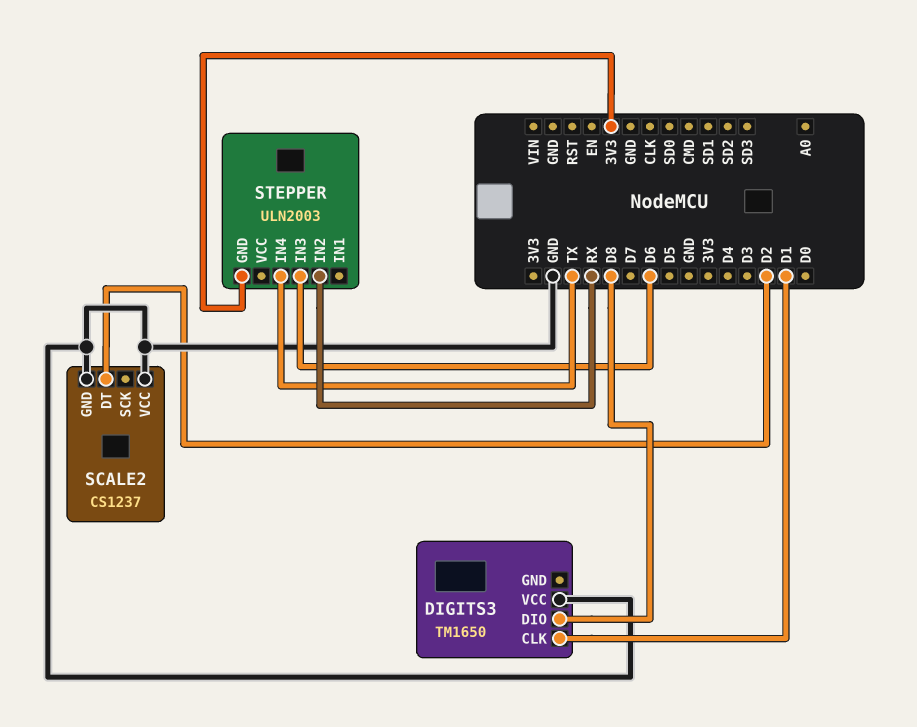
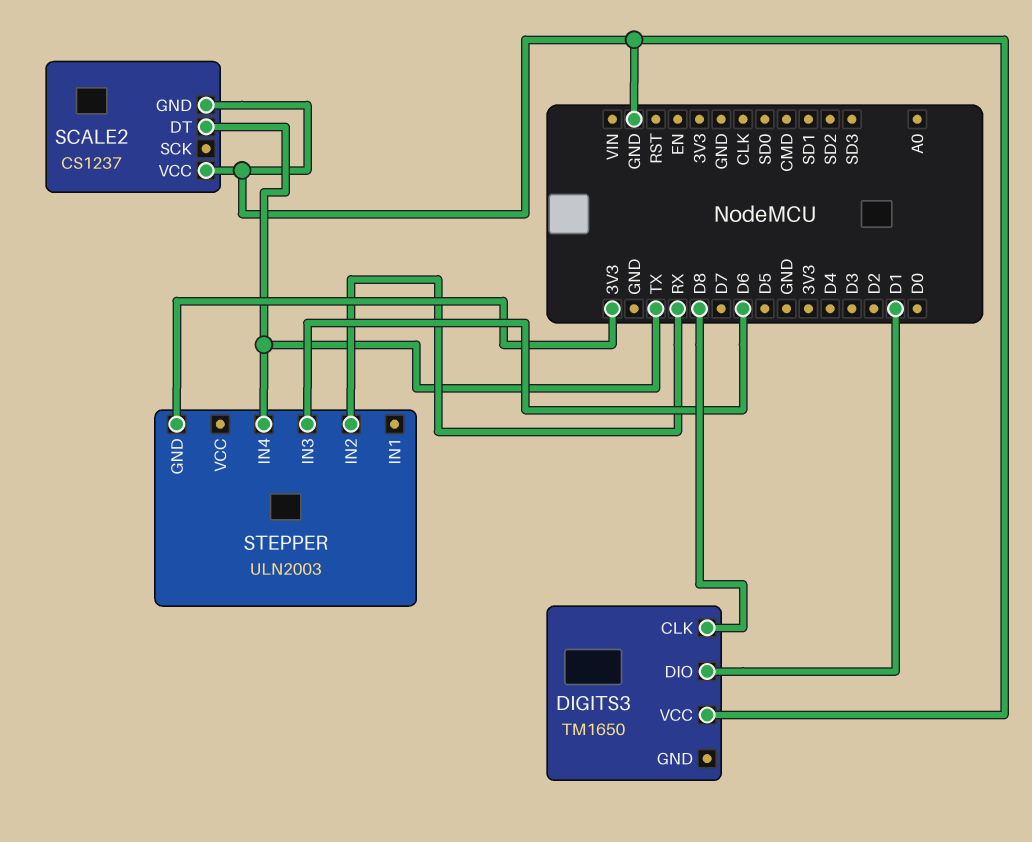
DIGITS3 pin CLK: D1 -> D8
DIGITS3 pin DIO: D8 -> D1
SCALE2 pin DT: D2 -> TX

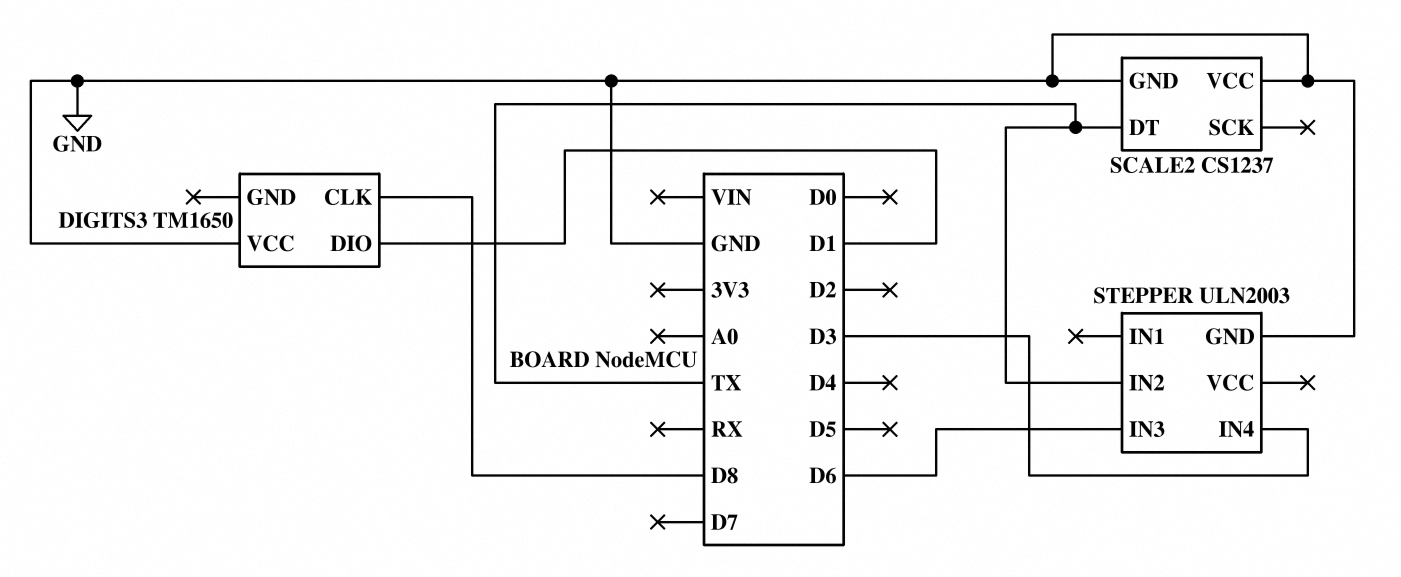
STEPPER pin GND: 3V3 -> GND
STEPPER pin IN2: RX -> TX
STEPPER pin IN4: TX -> D3

